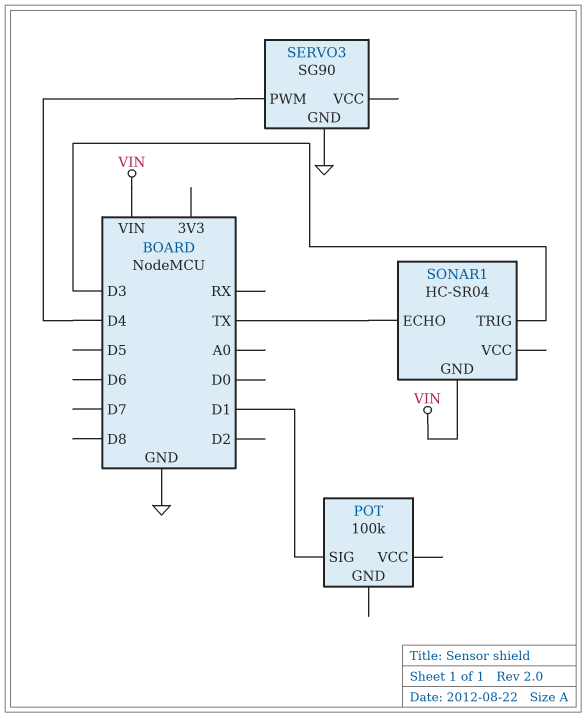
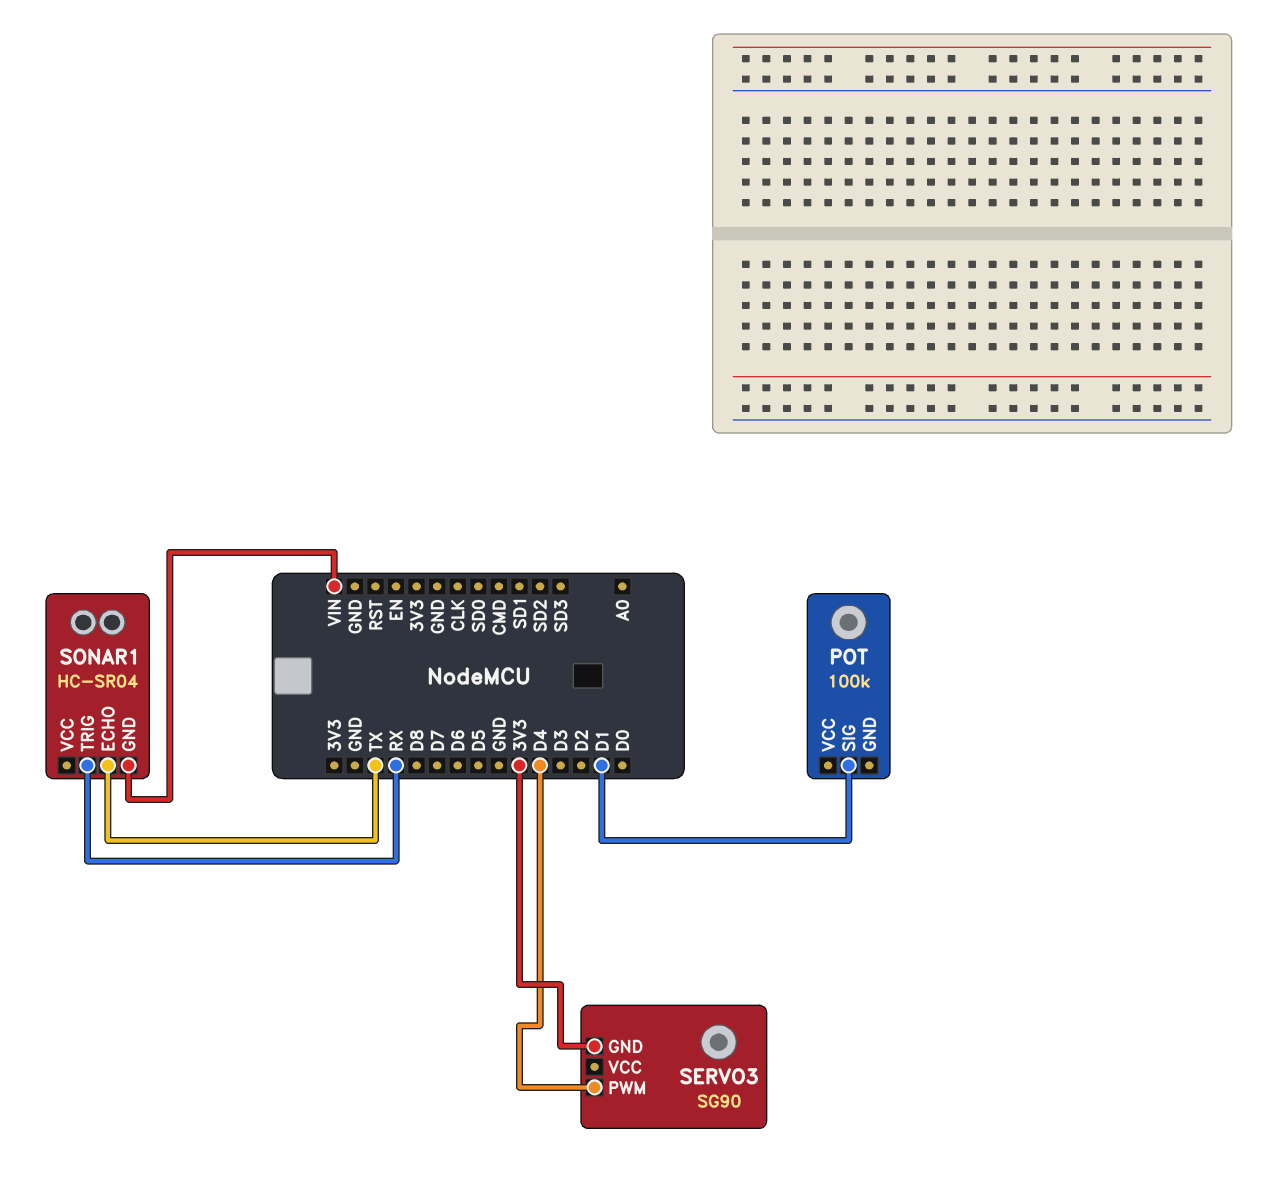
SERVO3 pin GND: GND -> 3V3
SONAR1 pin TRIG: D3 -> RX

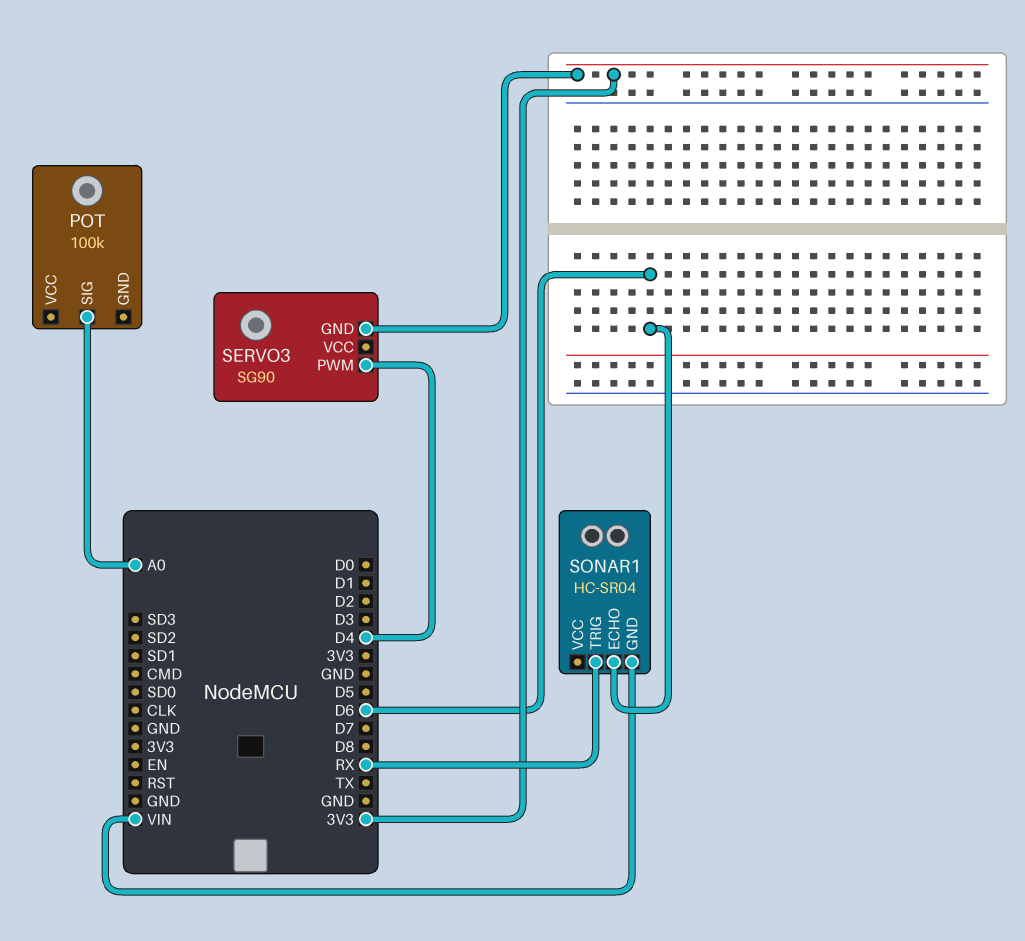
POT pin SIG: D1 -> A0
SONAR1 pin ECHO: TX -> D6

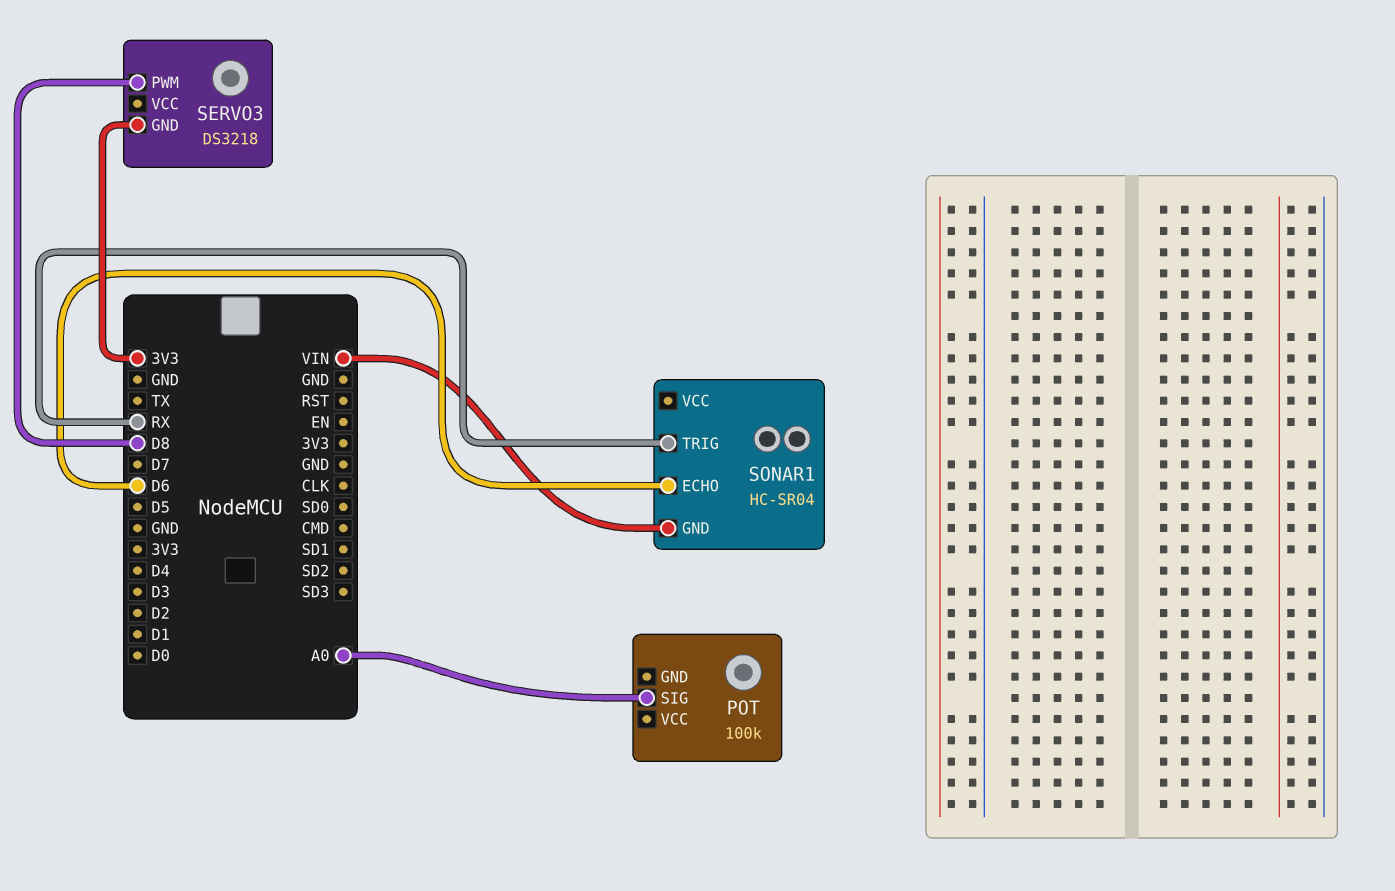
SERVO3: SG90 -> DS3218
SERVO3 pin PWM: D4 -> D8

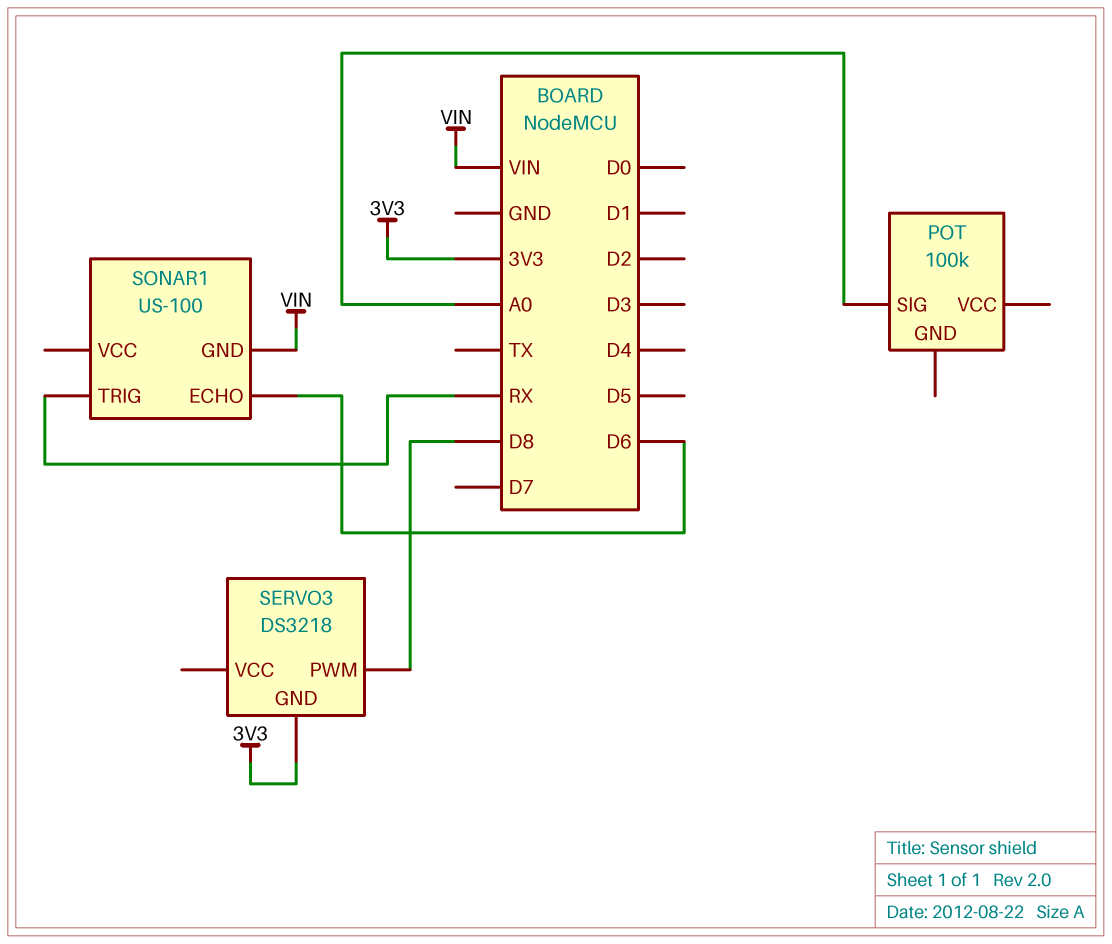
SONAR1: HC-SR04 -> US-100

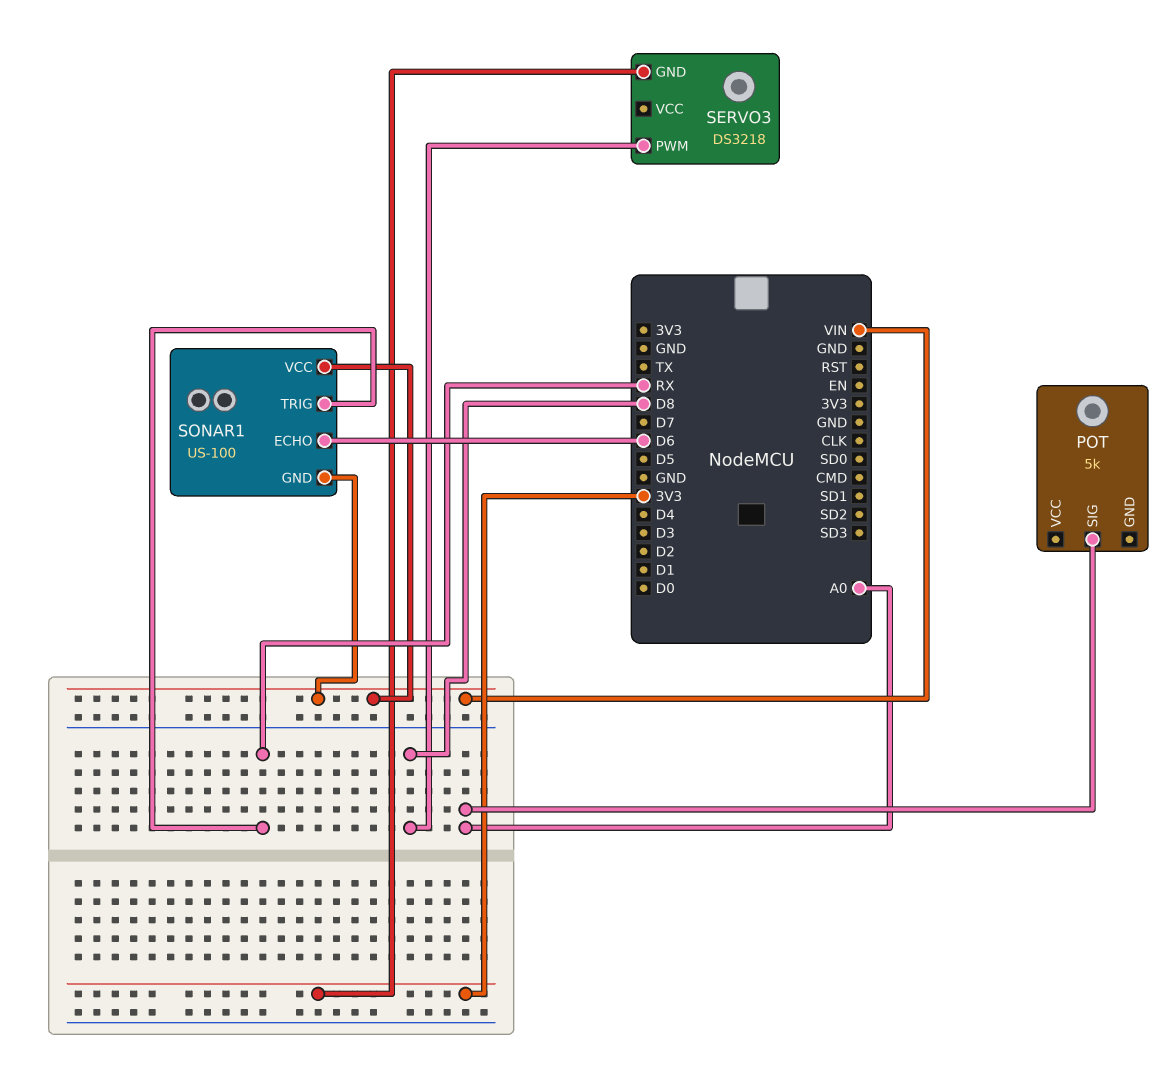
POT: 100k -> 5k
SONAR1 pin VCC: none -> VIN

